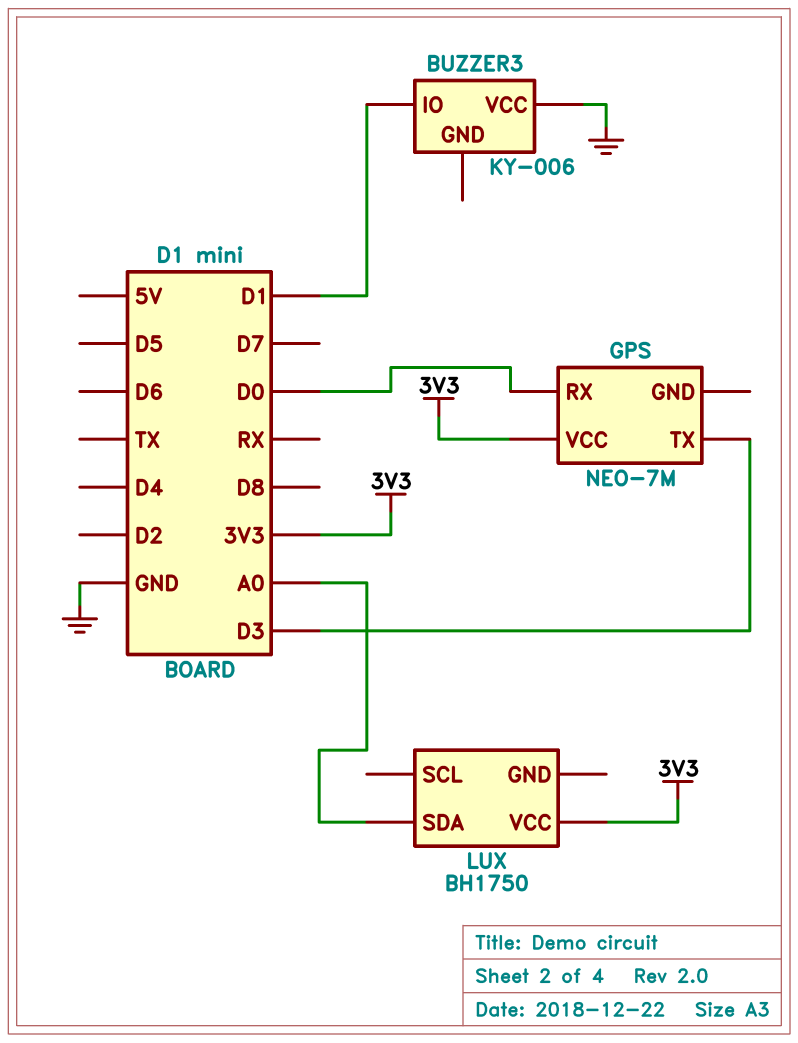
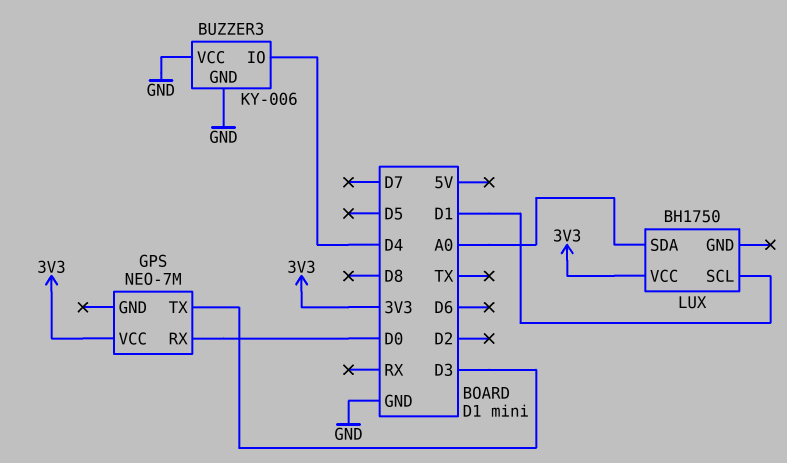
BUZZER3 pin GND: none -> GND
BUZZER3 pin IO: D1 -> D4
LUX pin SCL: none -> D1

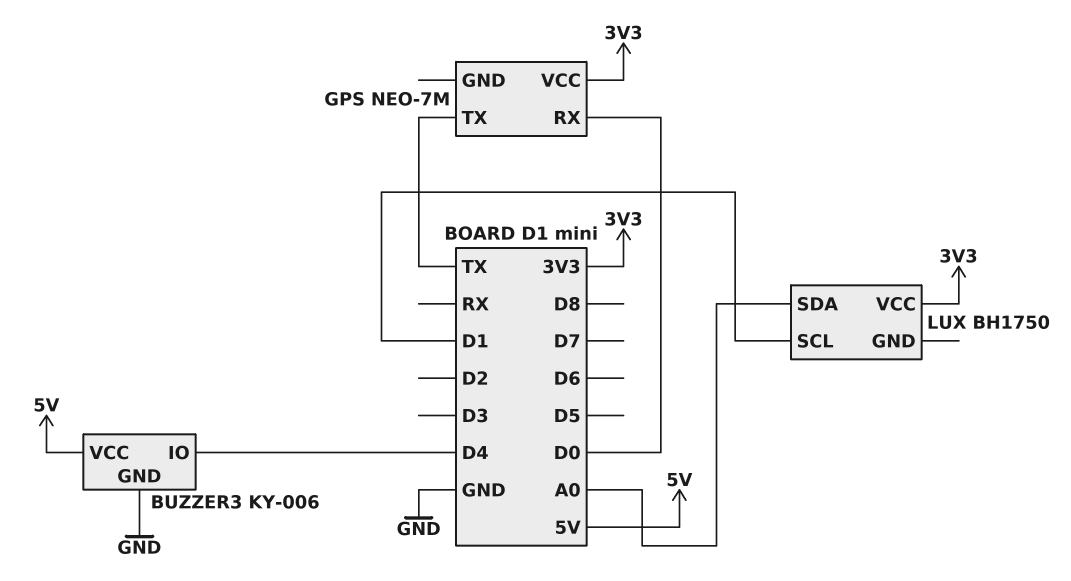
BUZZER3 pin VCC: GND -> 5V
GPS pin TX: D3 -> TX

